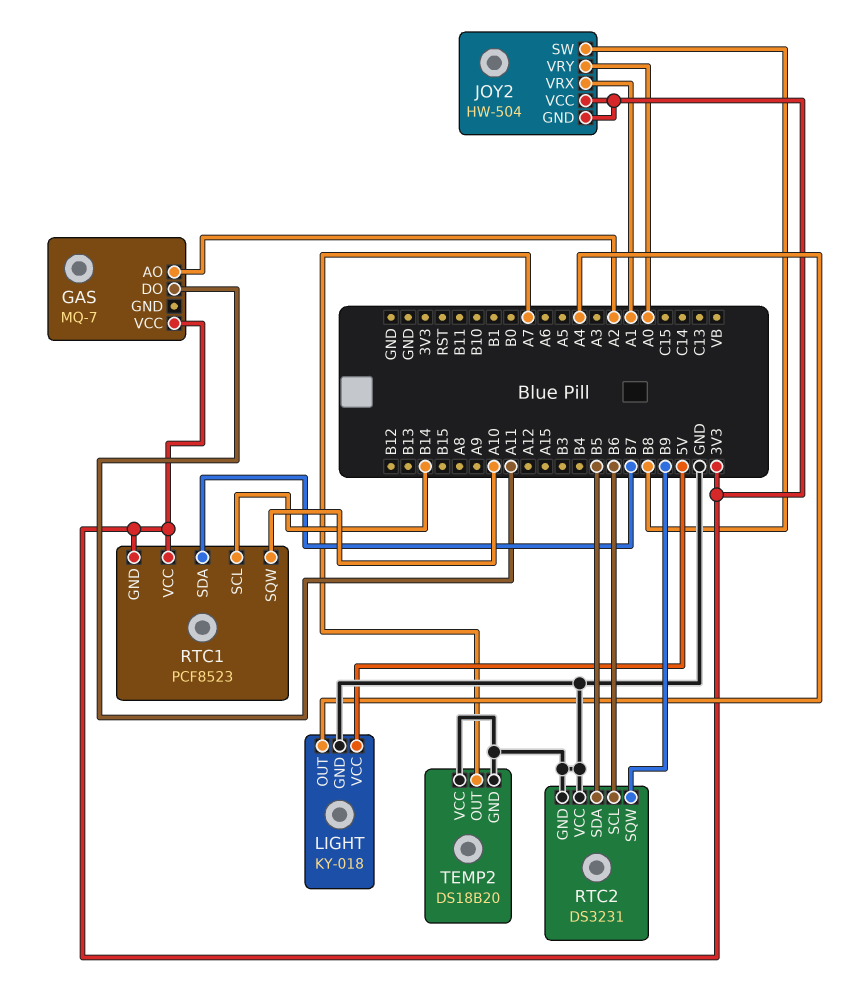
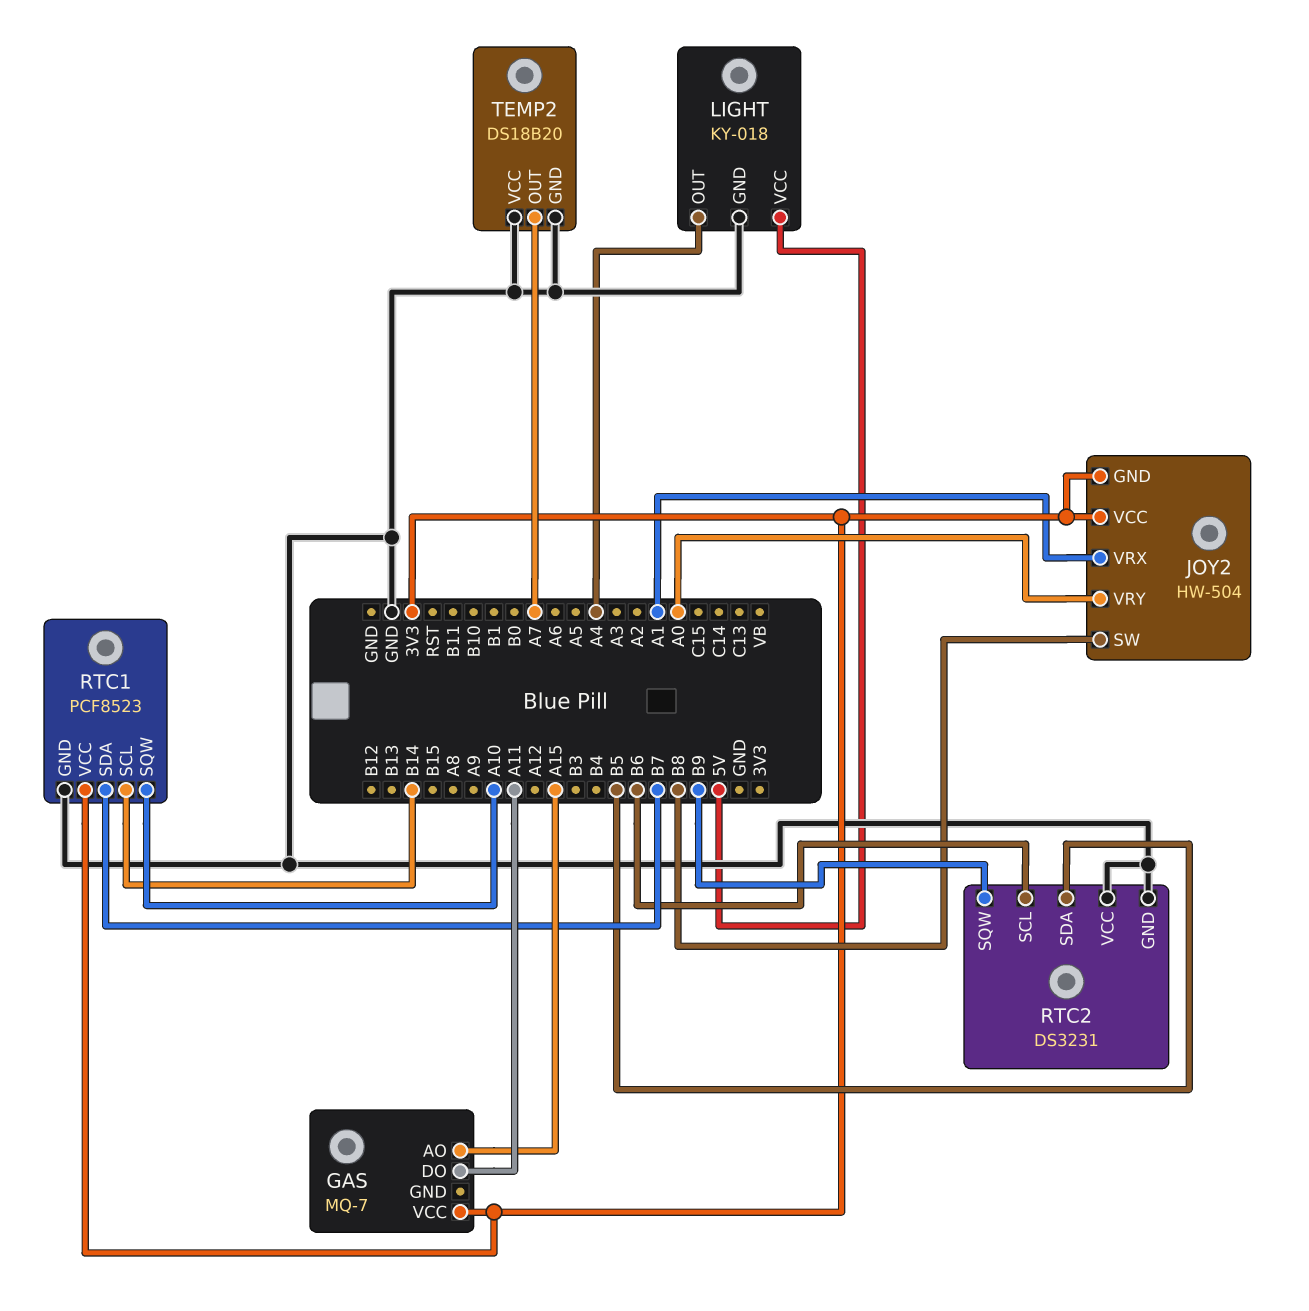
GAS pin AO: A2 -> A15
RTC1 pin GND: 3V3 -> GND

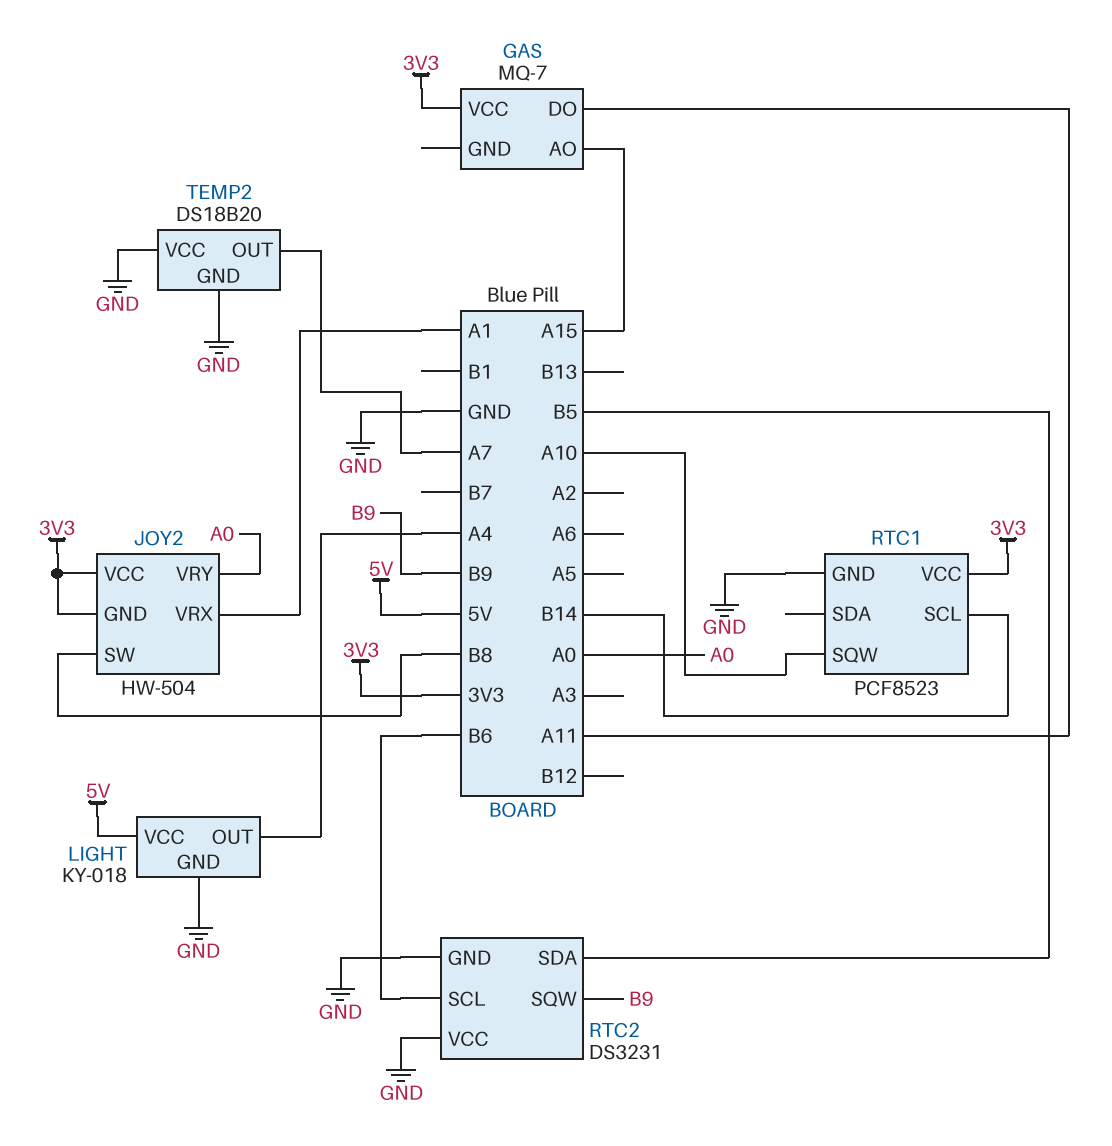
RTC1 pin SDA: B7 -> none

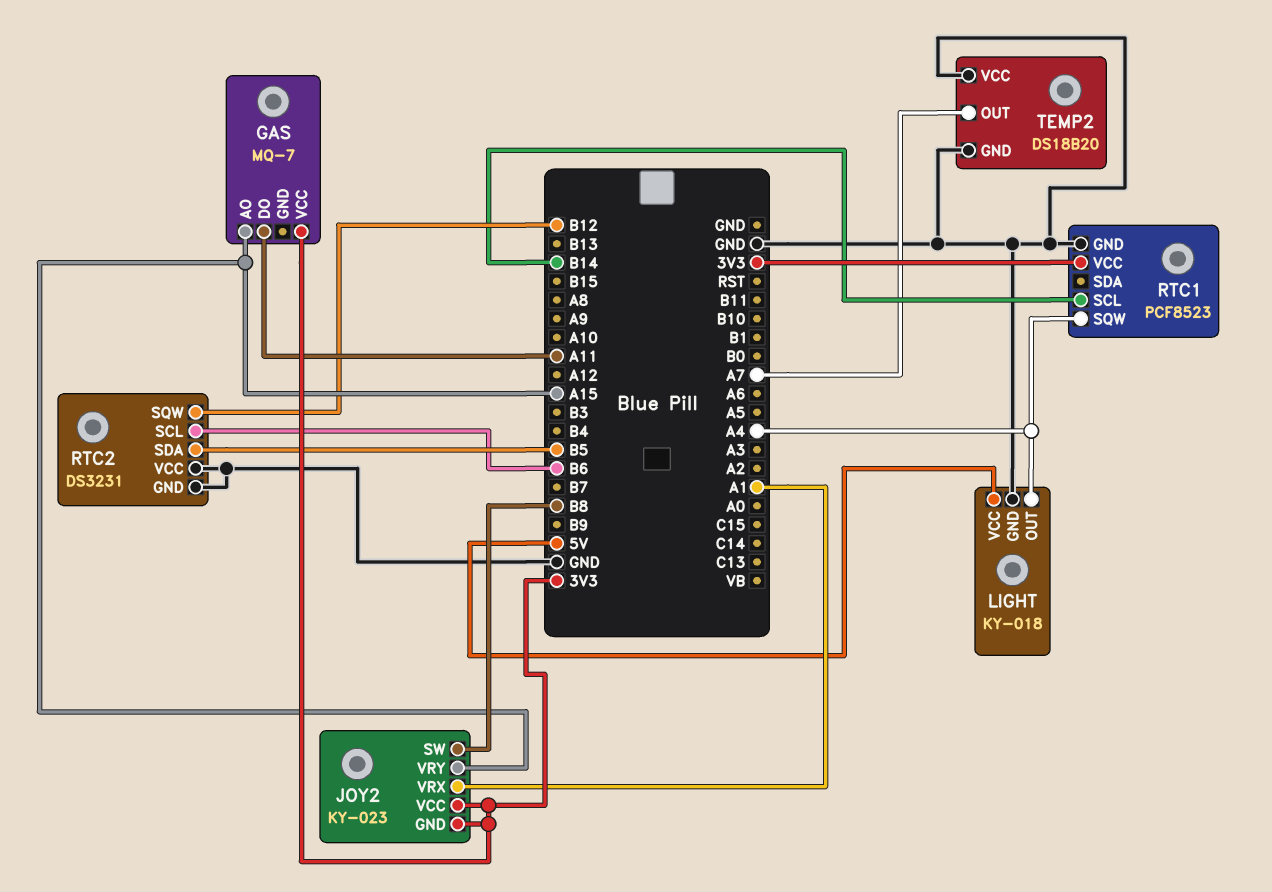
JOY2: HW-504 -> KY-023
JOY2 pin VRY: A0 -> A15
RTC1 pin SQW: A10 -> A4
RTC2 pin SQW: B9 -> B12

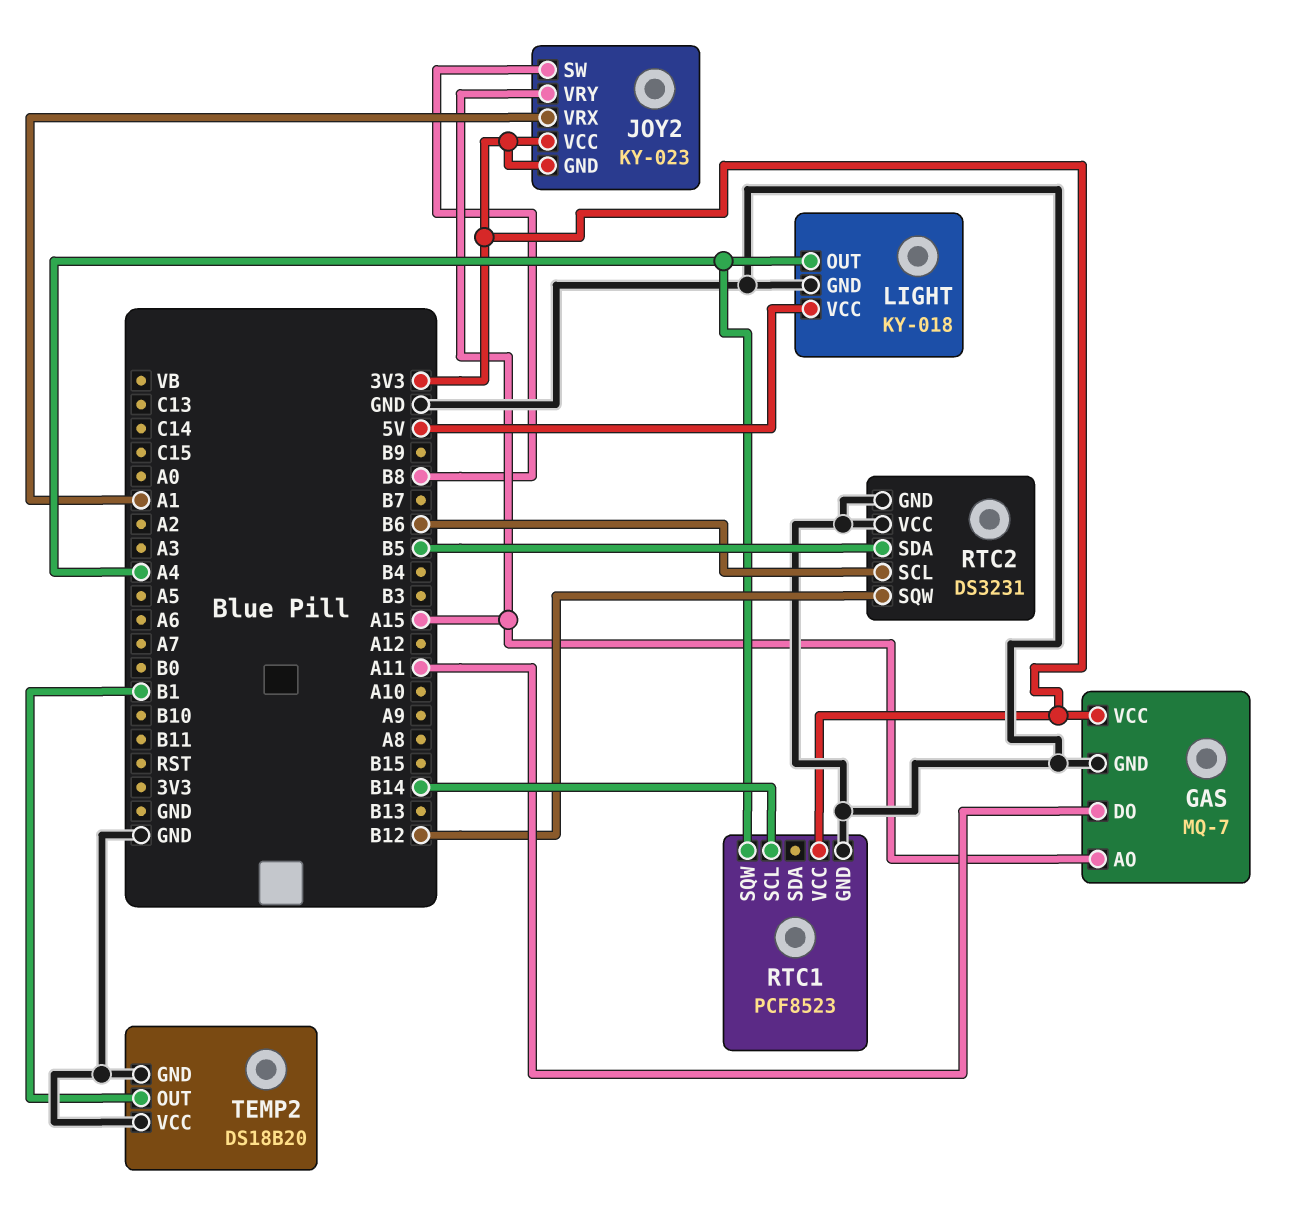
GAS pin GND: none -> GND
TEMP2 pin OUT: A7 -> B1

